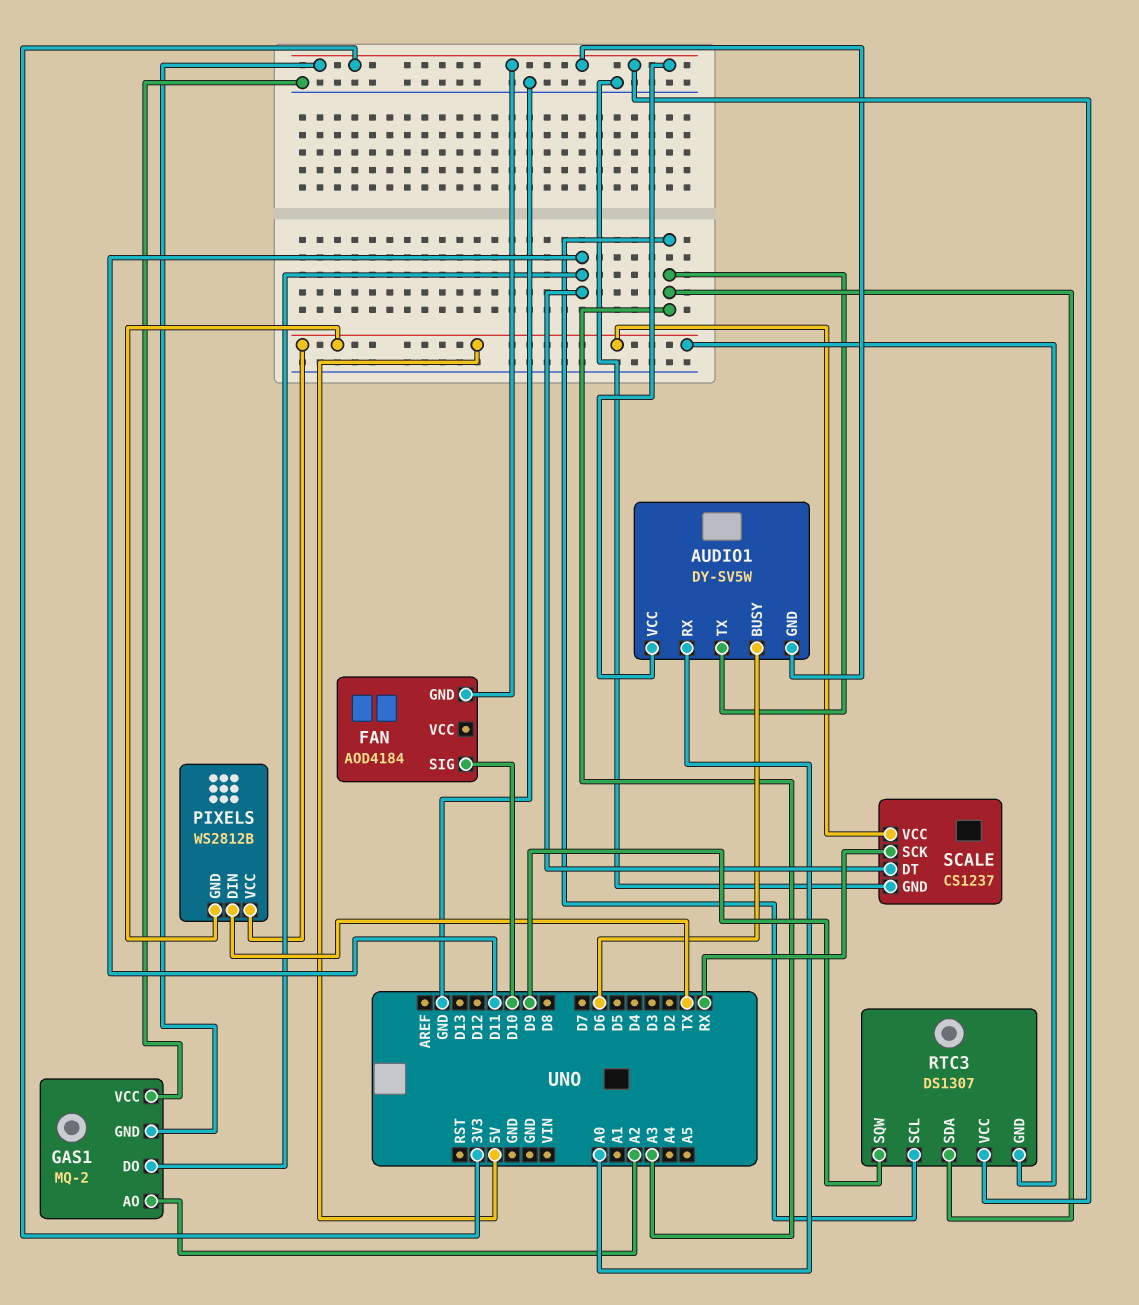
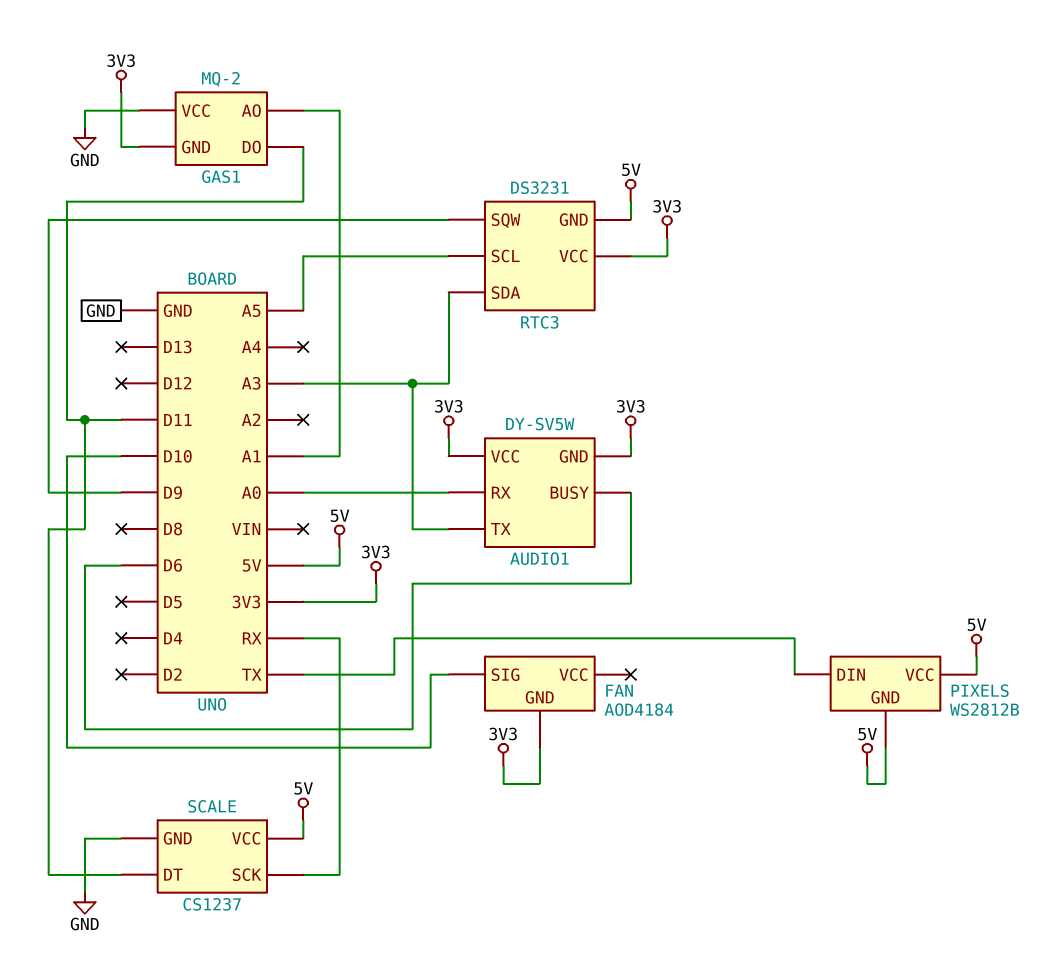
GAS1 pin AO: A2 -> A1
RTC3: DS1307 -> DS3231
RTC3 pin SCL: A3 -> A5

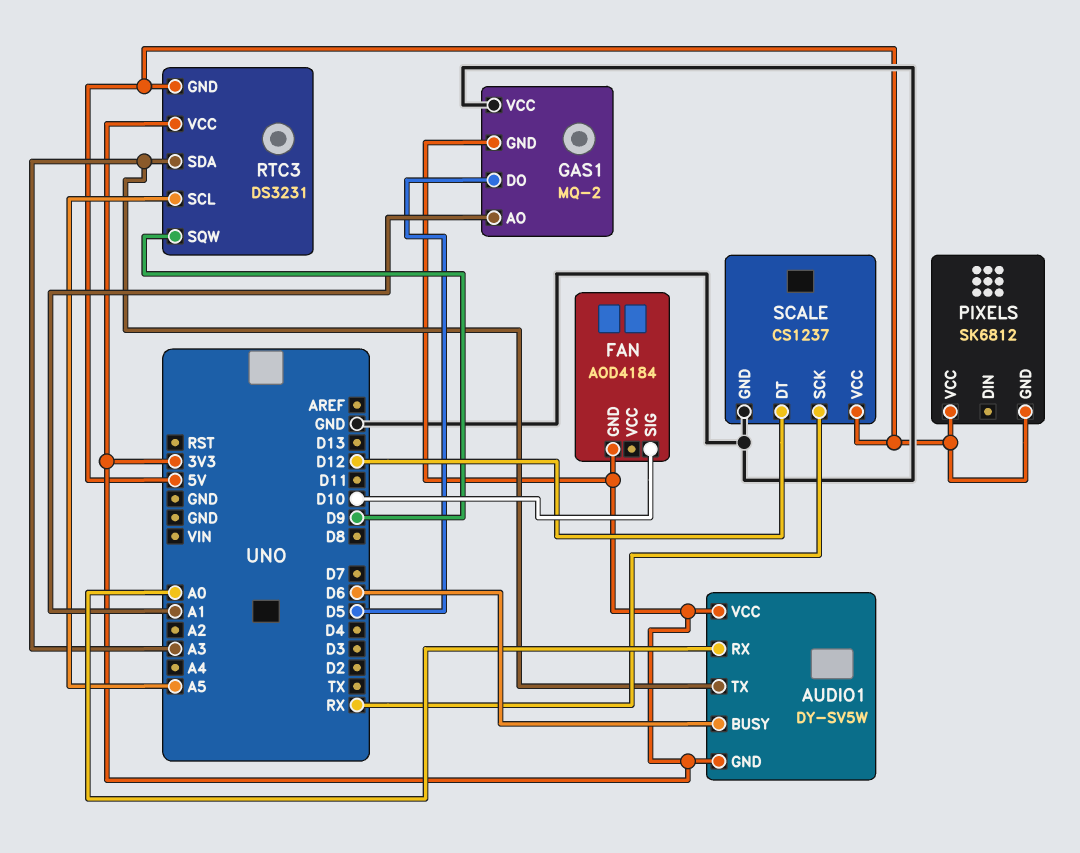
GAS1 pin DO: D11 -> D5
PIXELS: WS2812B -> SK6812
PIXELS pin DIN: TX -> none
SCALE pin DT: D11 -> D12

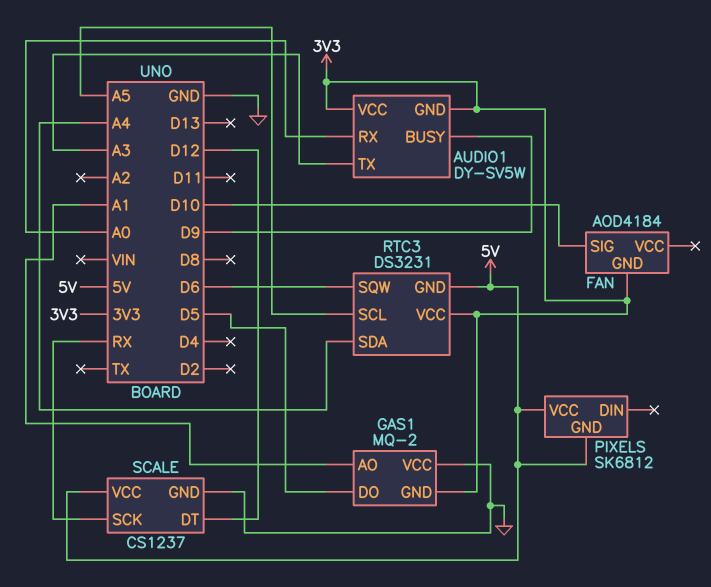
AUDIO1 pin BUSY: D6 -> D9
RTC3 pin SDA: A3 -> A4
RTC3 pin SQW: D9 -> D6

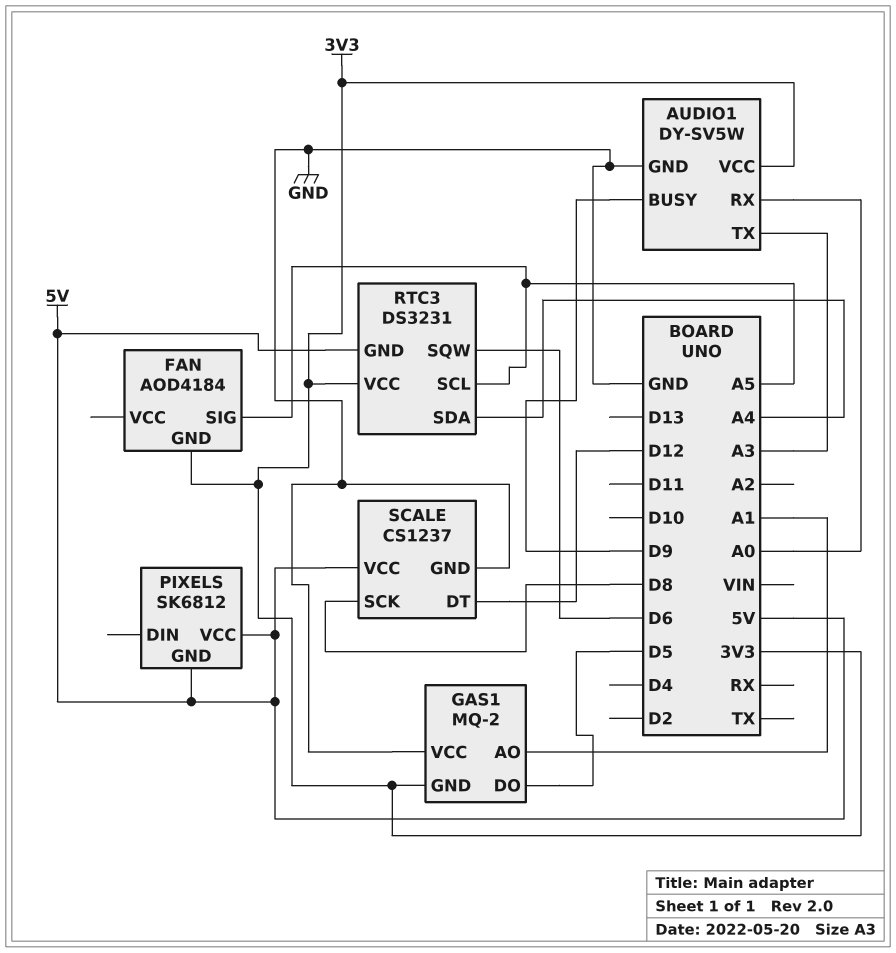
AUDIO1 pin GND: 3V3 -> GND
FAN pin SIG: D10 -> A5
SCALE pin SCK: RX -> D8

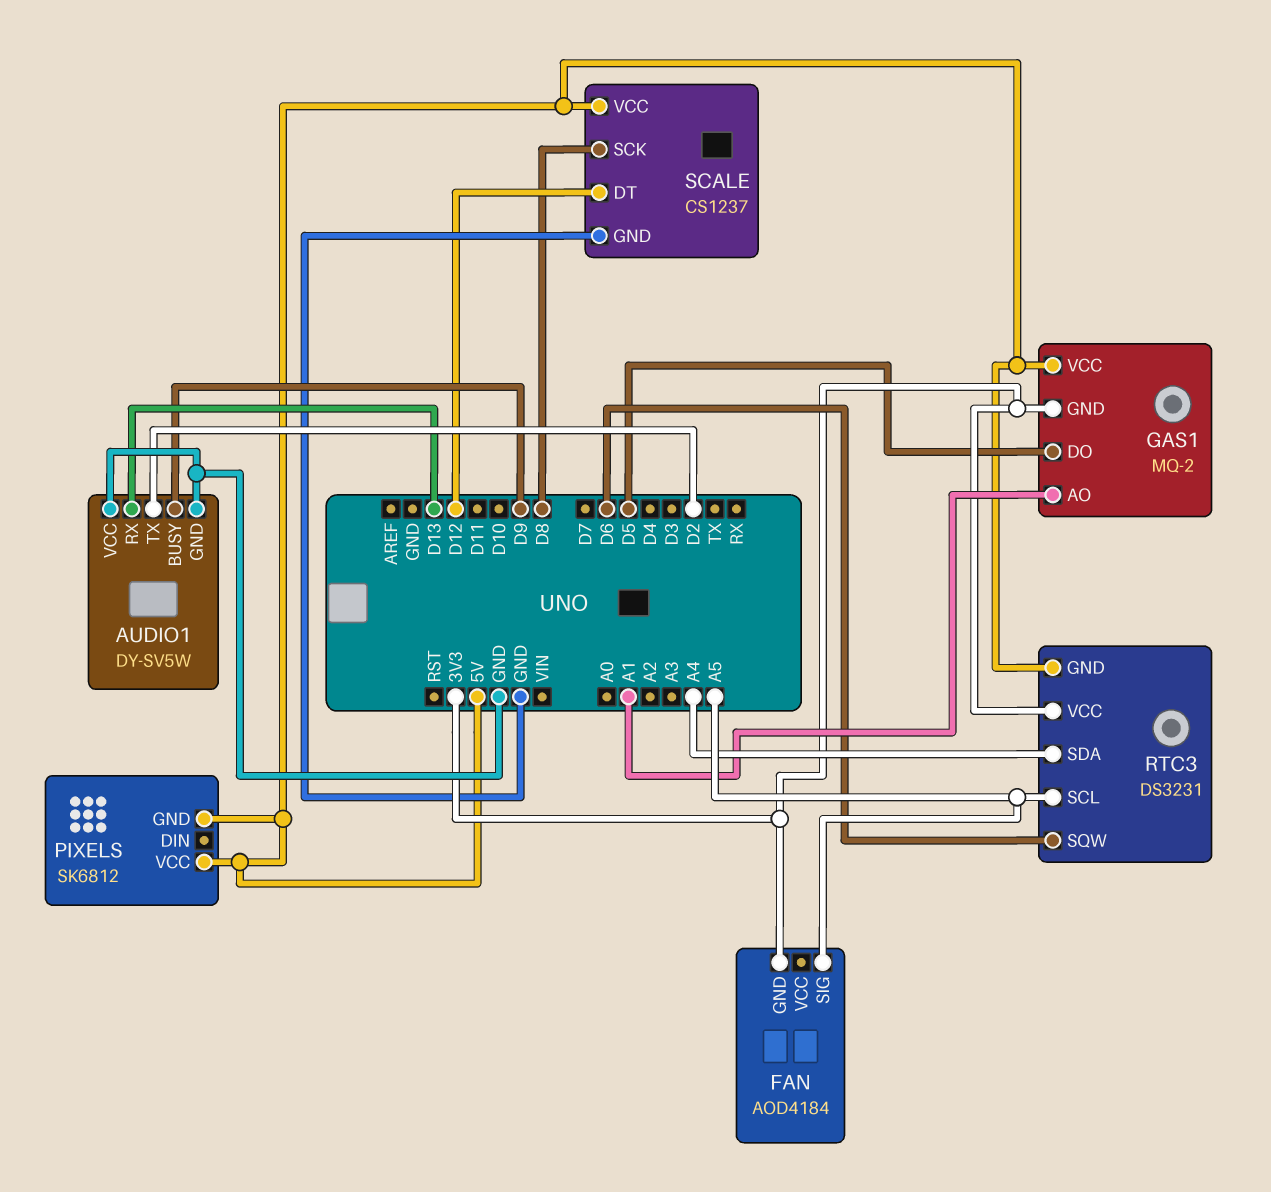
AUDIO1 pin RX: A0 -> D13
AUDIO1 pin TX: A3 -> D2
AUDIO1 pin VCC: 3V3 -> GND
GAS1 pin VCC: GND -> 5V

